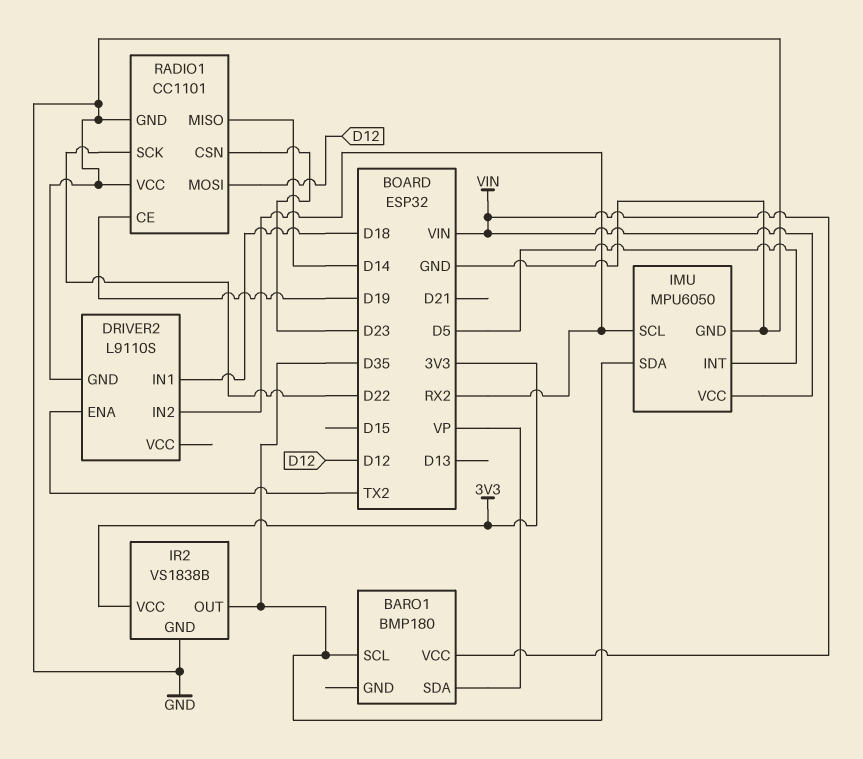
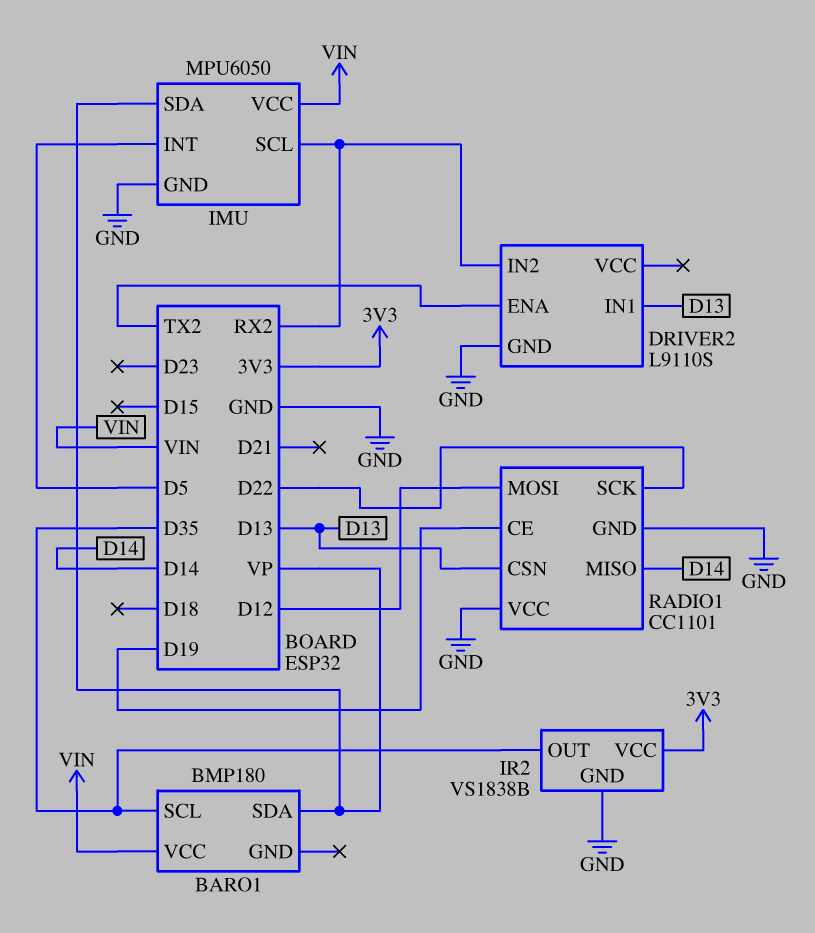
DRIVER2 pin IN1: D18 -> D13
IMU pin SDA: D35 -> VP
RADIO1 pin CSN: D23 -> D13

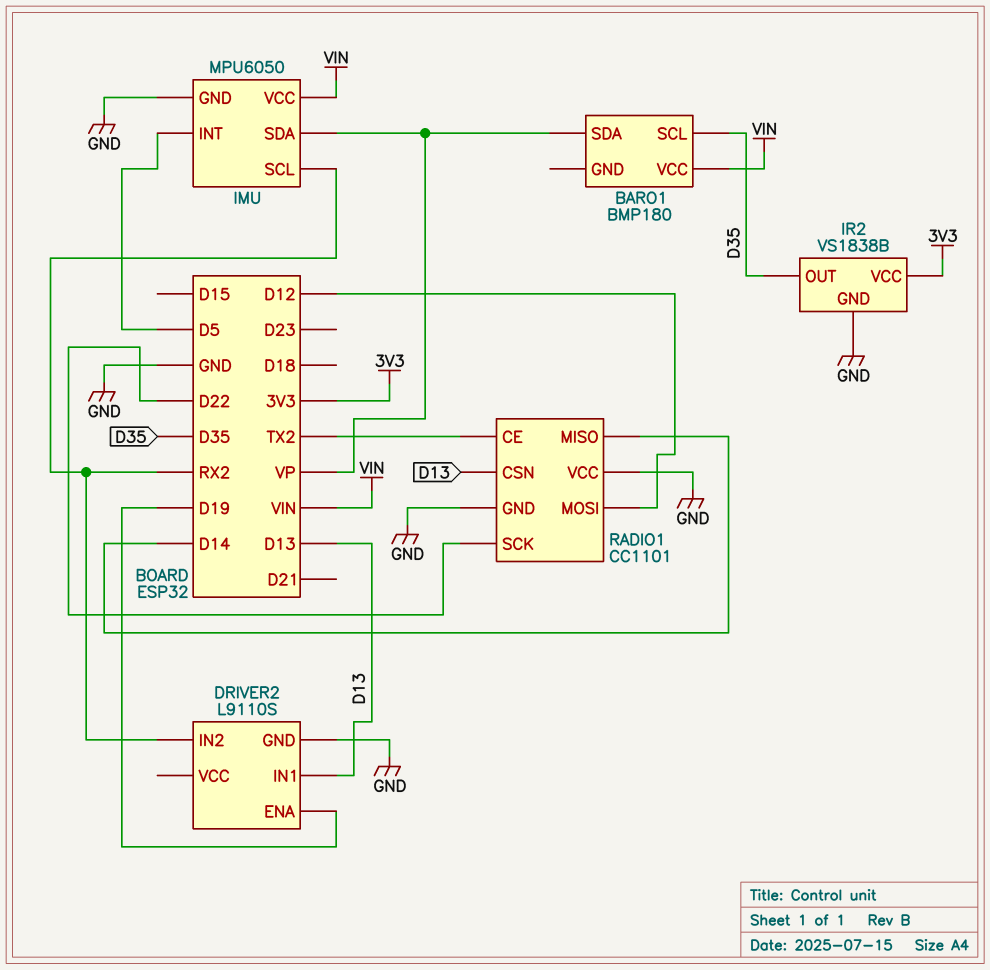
DRIVER2 pin ENA: TX2 -> D19
RADIO1 pin CE: D19 -> TX2

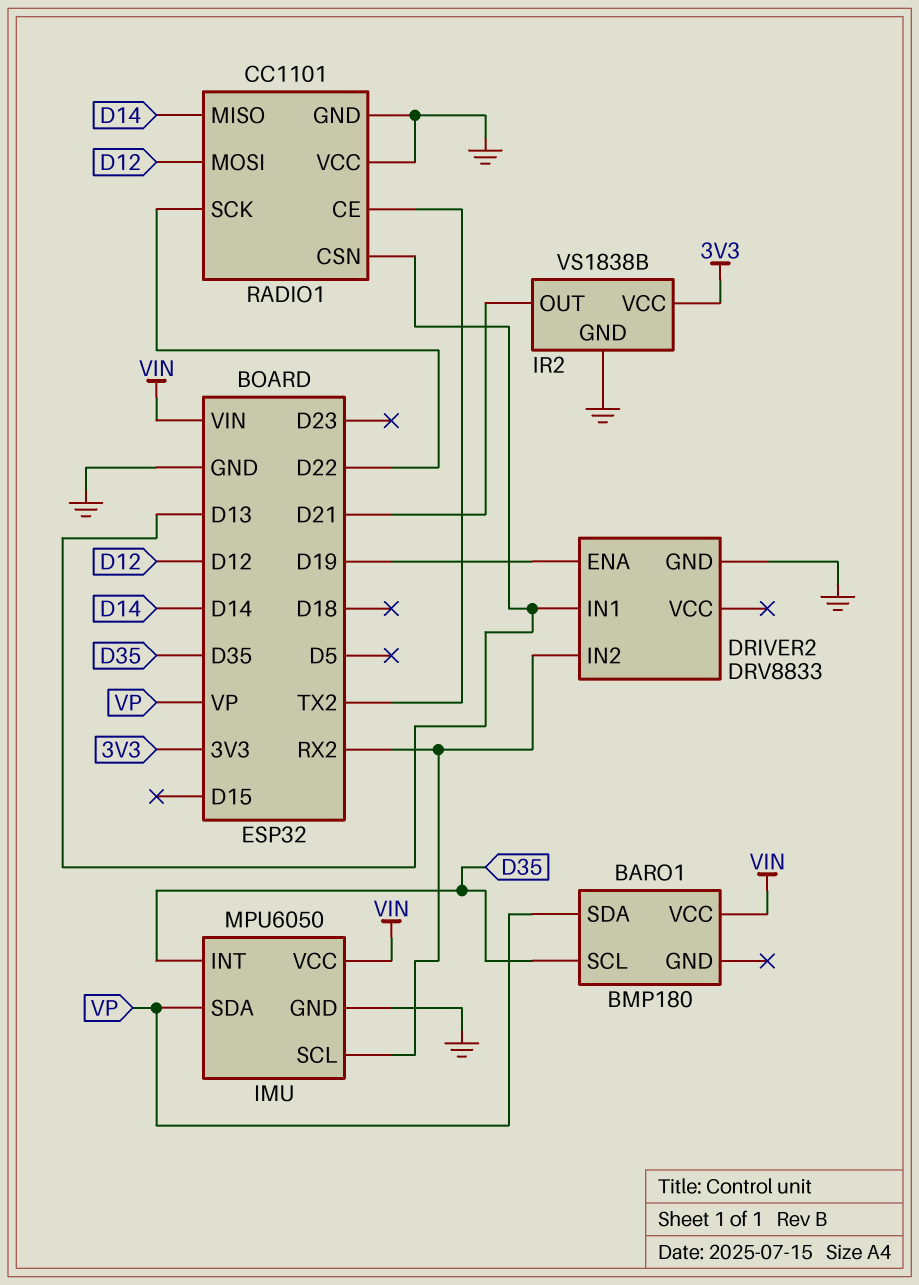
DRIVER2: L9110S -> DRV8833
IMU pin INT: D5 -> D35
IR2 pin OUT: D35 -> D21

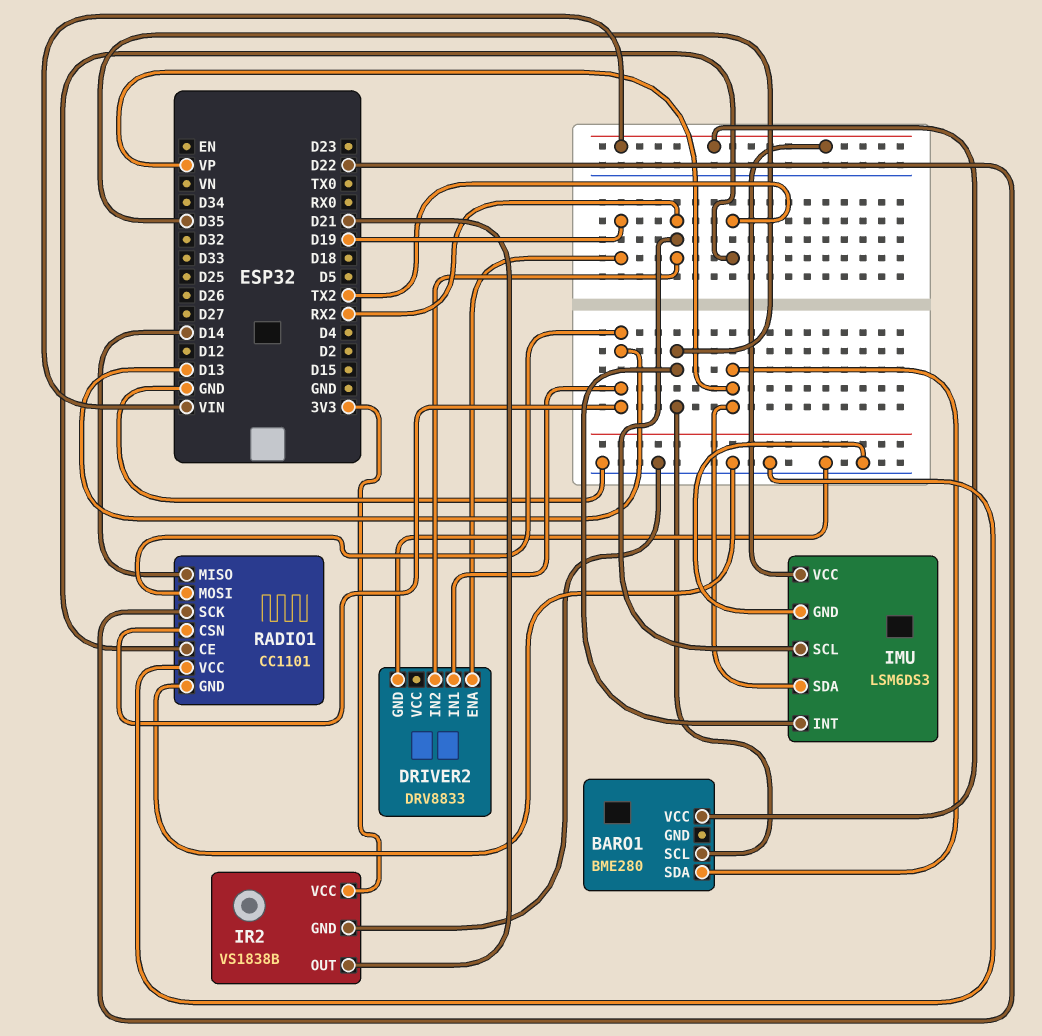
BARO1: BMP180 -> BME280
IMU: MPU6050 -> LSM6DS3
RADIO1 pin MOSI: D12 -> D13

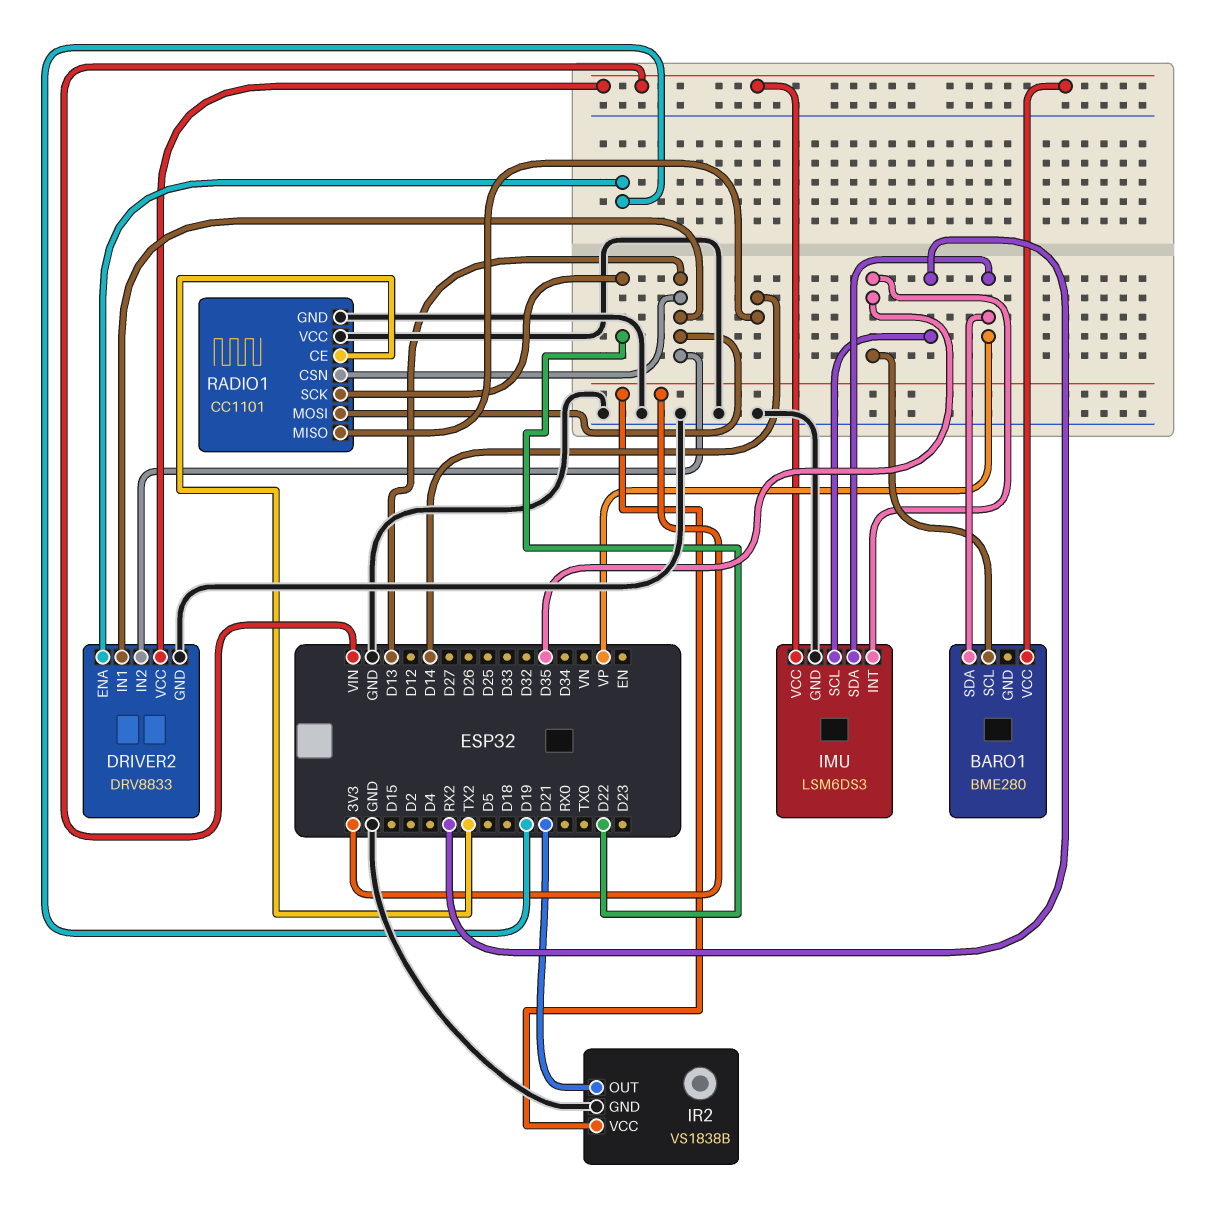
DRIVER2 pin IN2: RX2 -> D13
DRIVER2 pin VCC: none -> VIN

